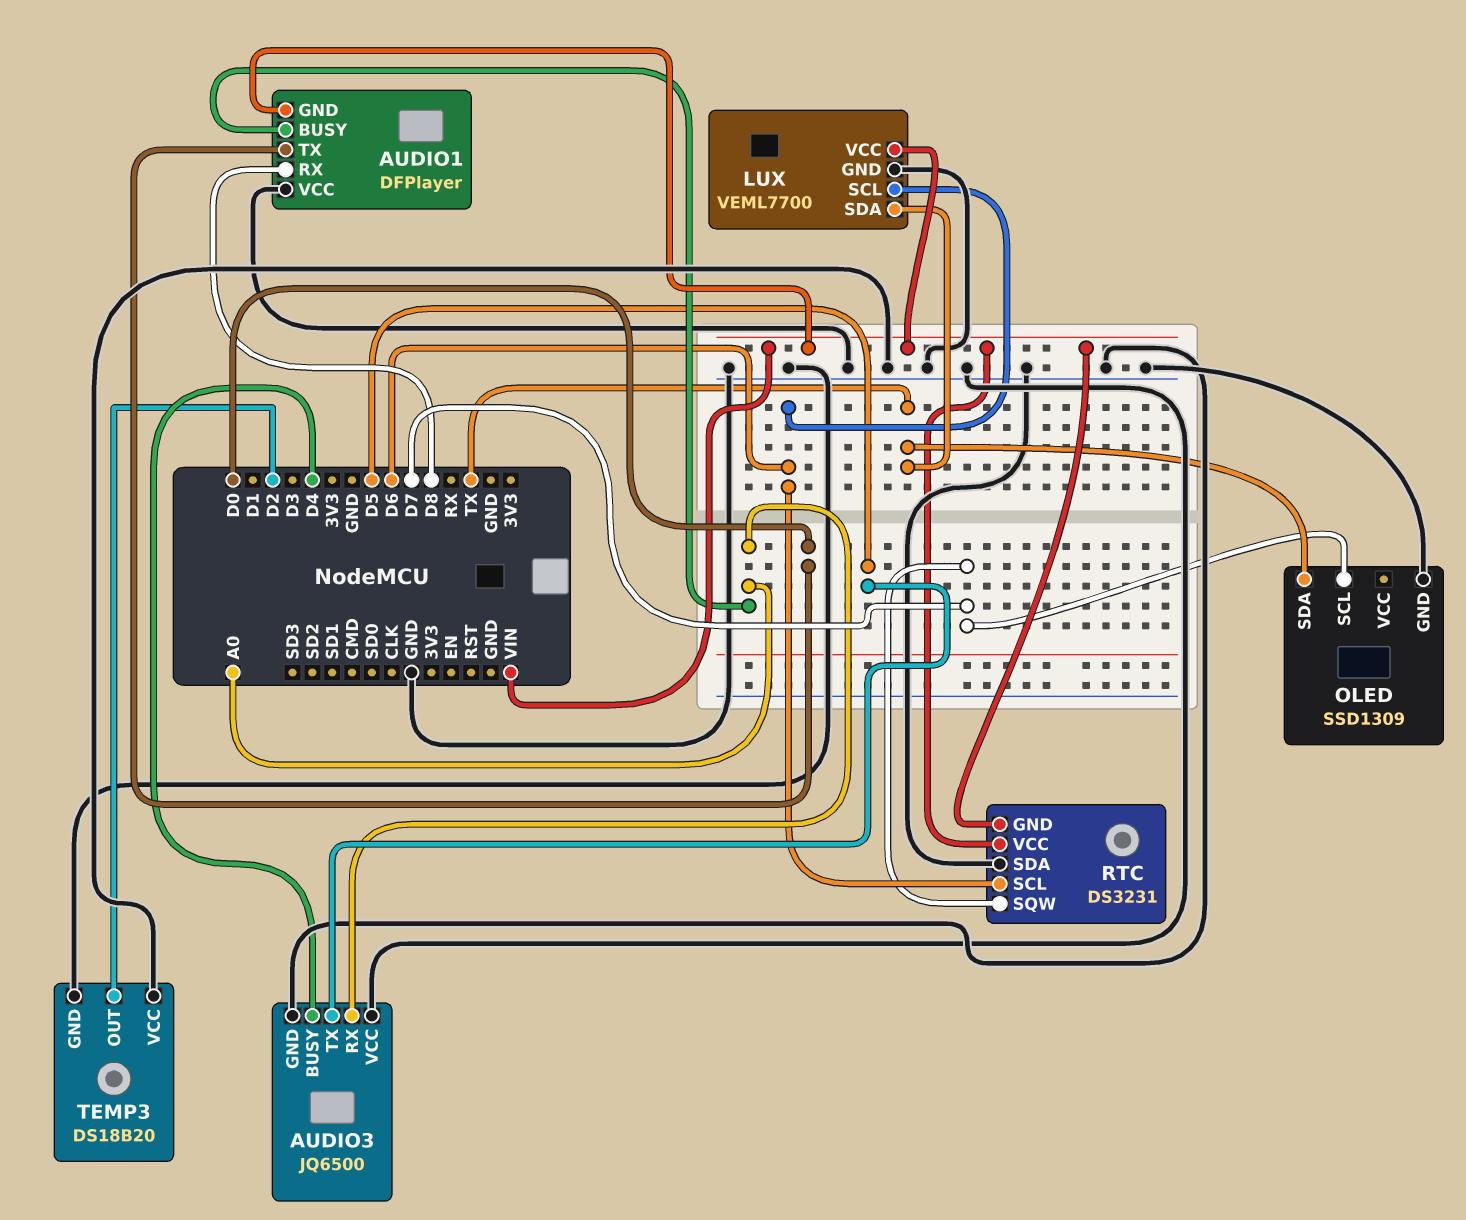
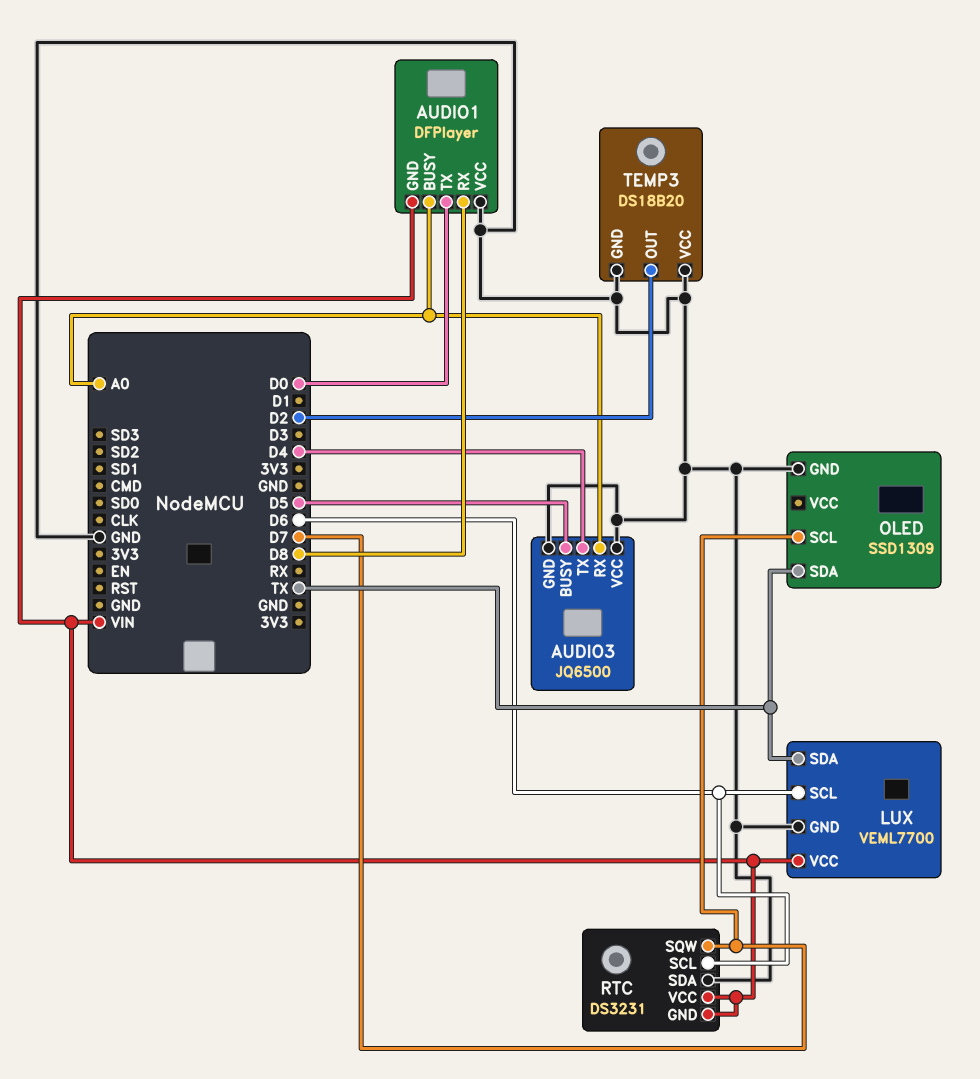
AUDIO3 pin BUSY: D4 -> D5
AUDIO3 pin TX: D5 -> D4

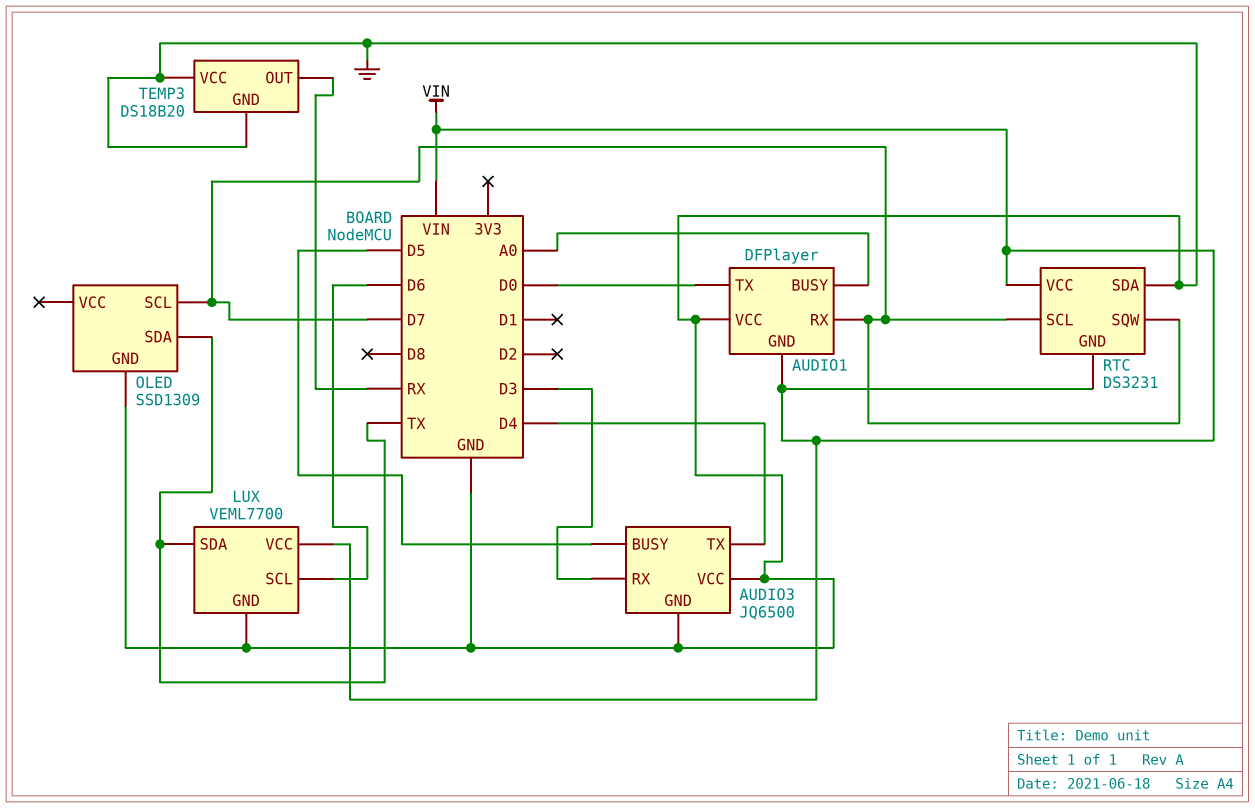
AUDIO1 pin RX: D8 -> D7
AUDIO3 pin RX: A0 -> D3
RTC pin SCL: D6 -> D7
TEMP3 pin OUT: D2 -> RX

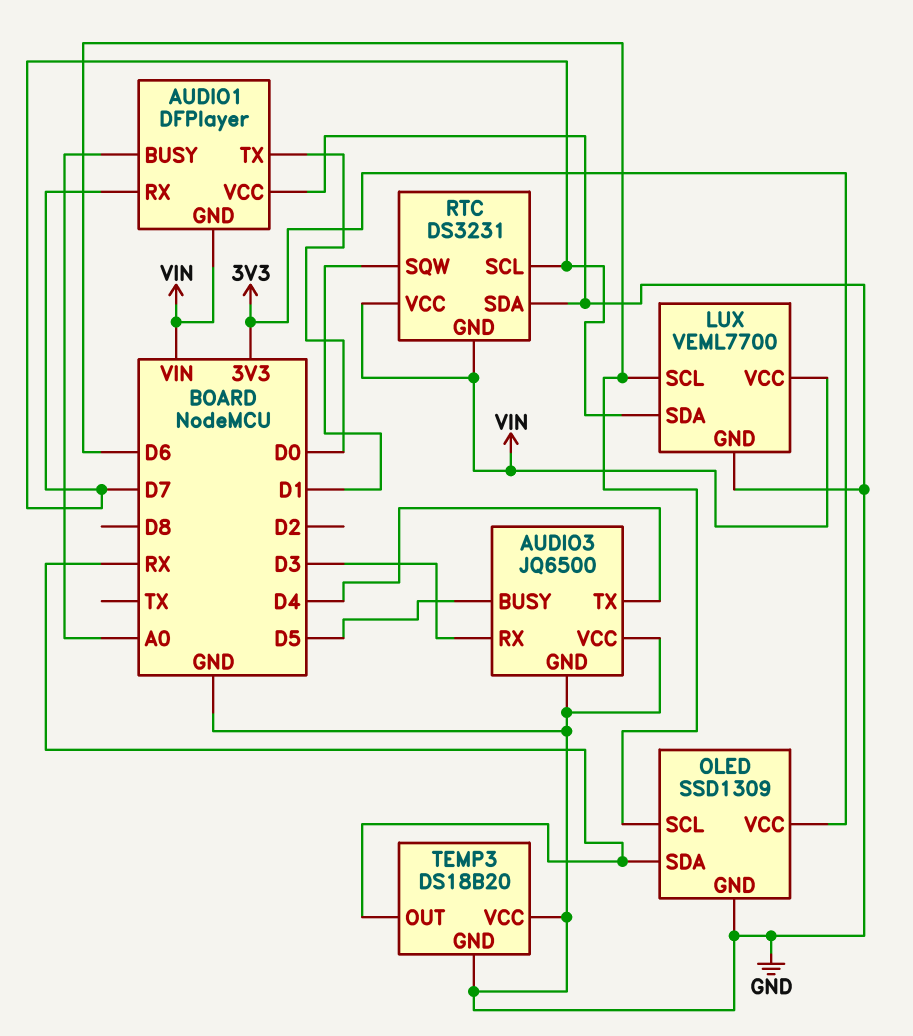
LUX pin SDA: TX -> D7
OLED pin SCL: D7 -> D6
OLED pin SDA: TX -> RX
OLED pin VCC: none -> 3V3
RTC pin SQW: D7 -> D1

